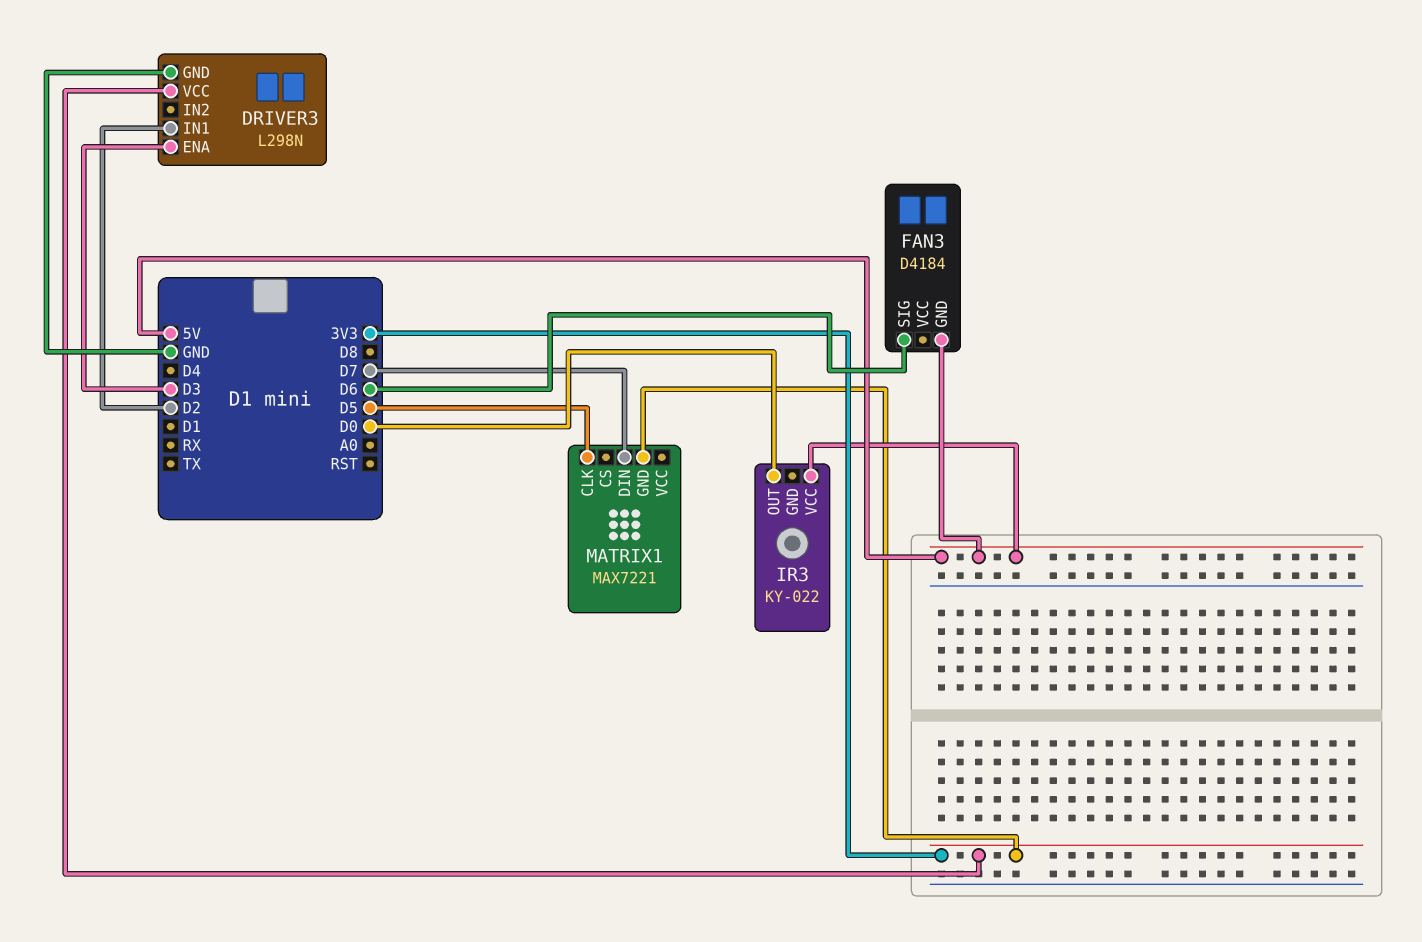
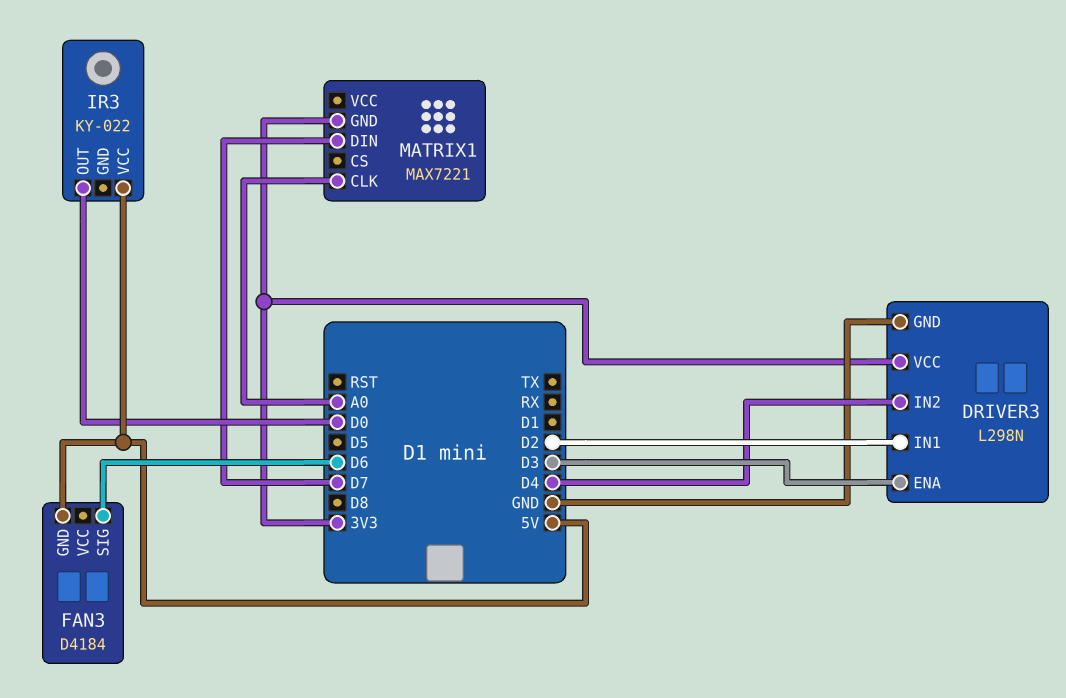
DRIVER3 pin IN2: none -> D4
MATRIX1 pin CLK: D5 -> A0

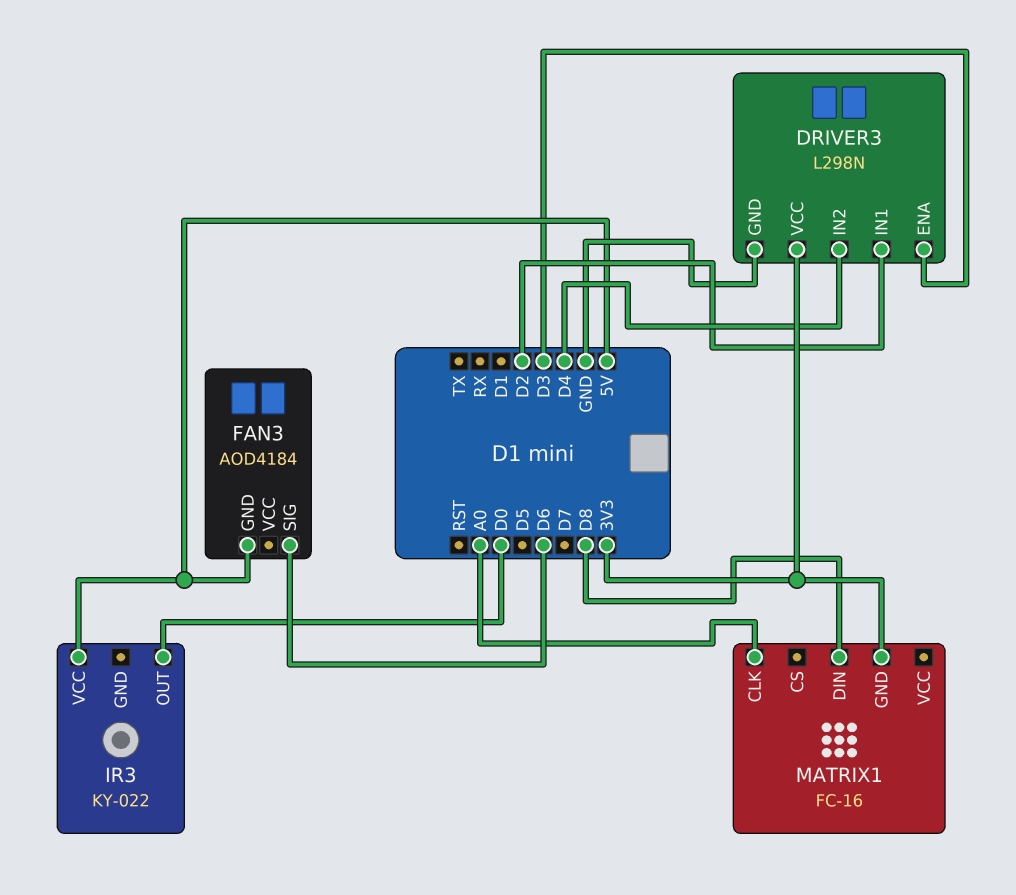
FAN3: D4184 -> AOD4184
MATRIX1: MAX7221 -> FC-16
MATRIX1 pin DIN: D7 -> D8

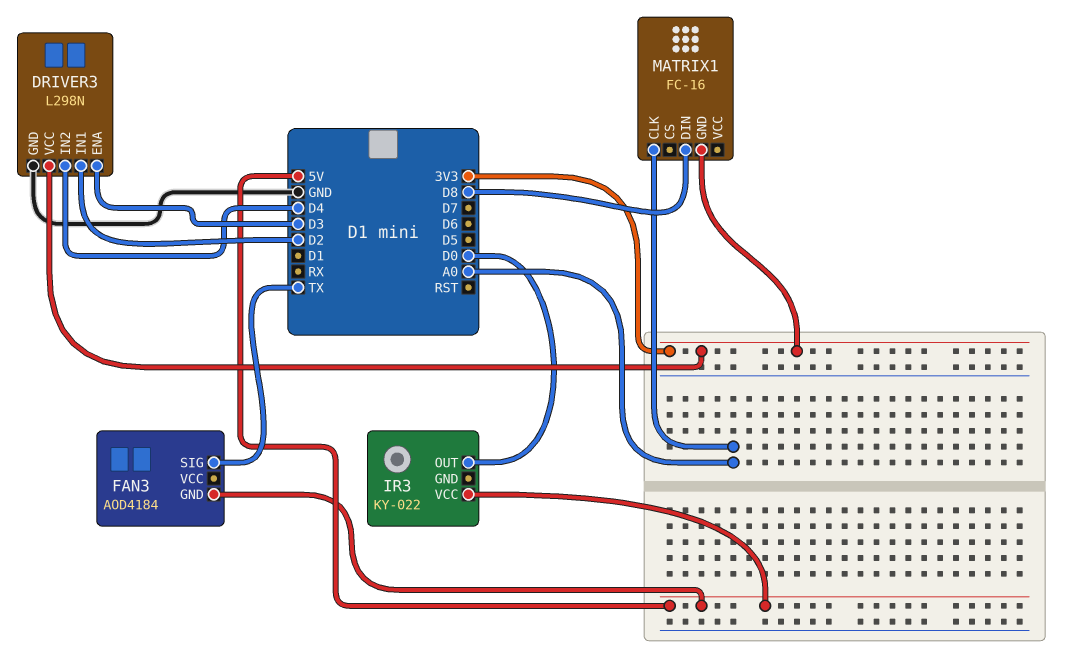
FAN3 pin SIG: D6 -> TX

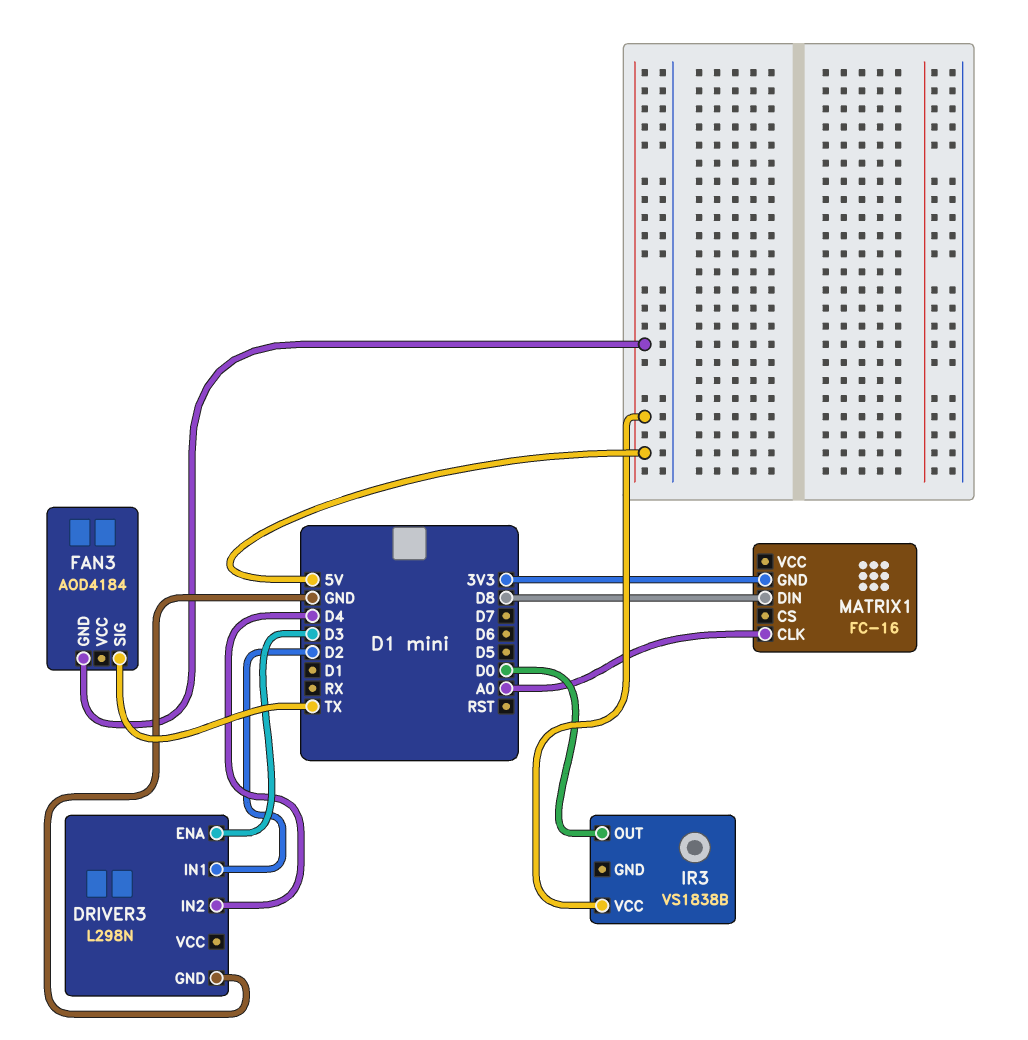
DRIVER3 pin VCC: 3V3 -> none
IR3: KY-022 -> VS1838B

